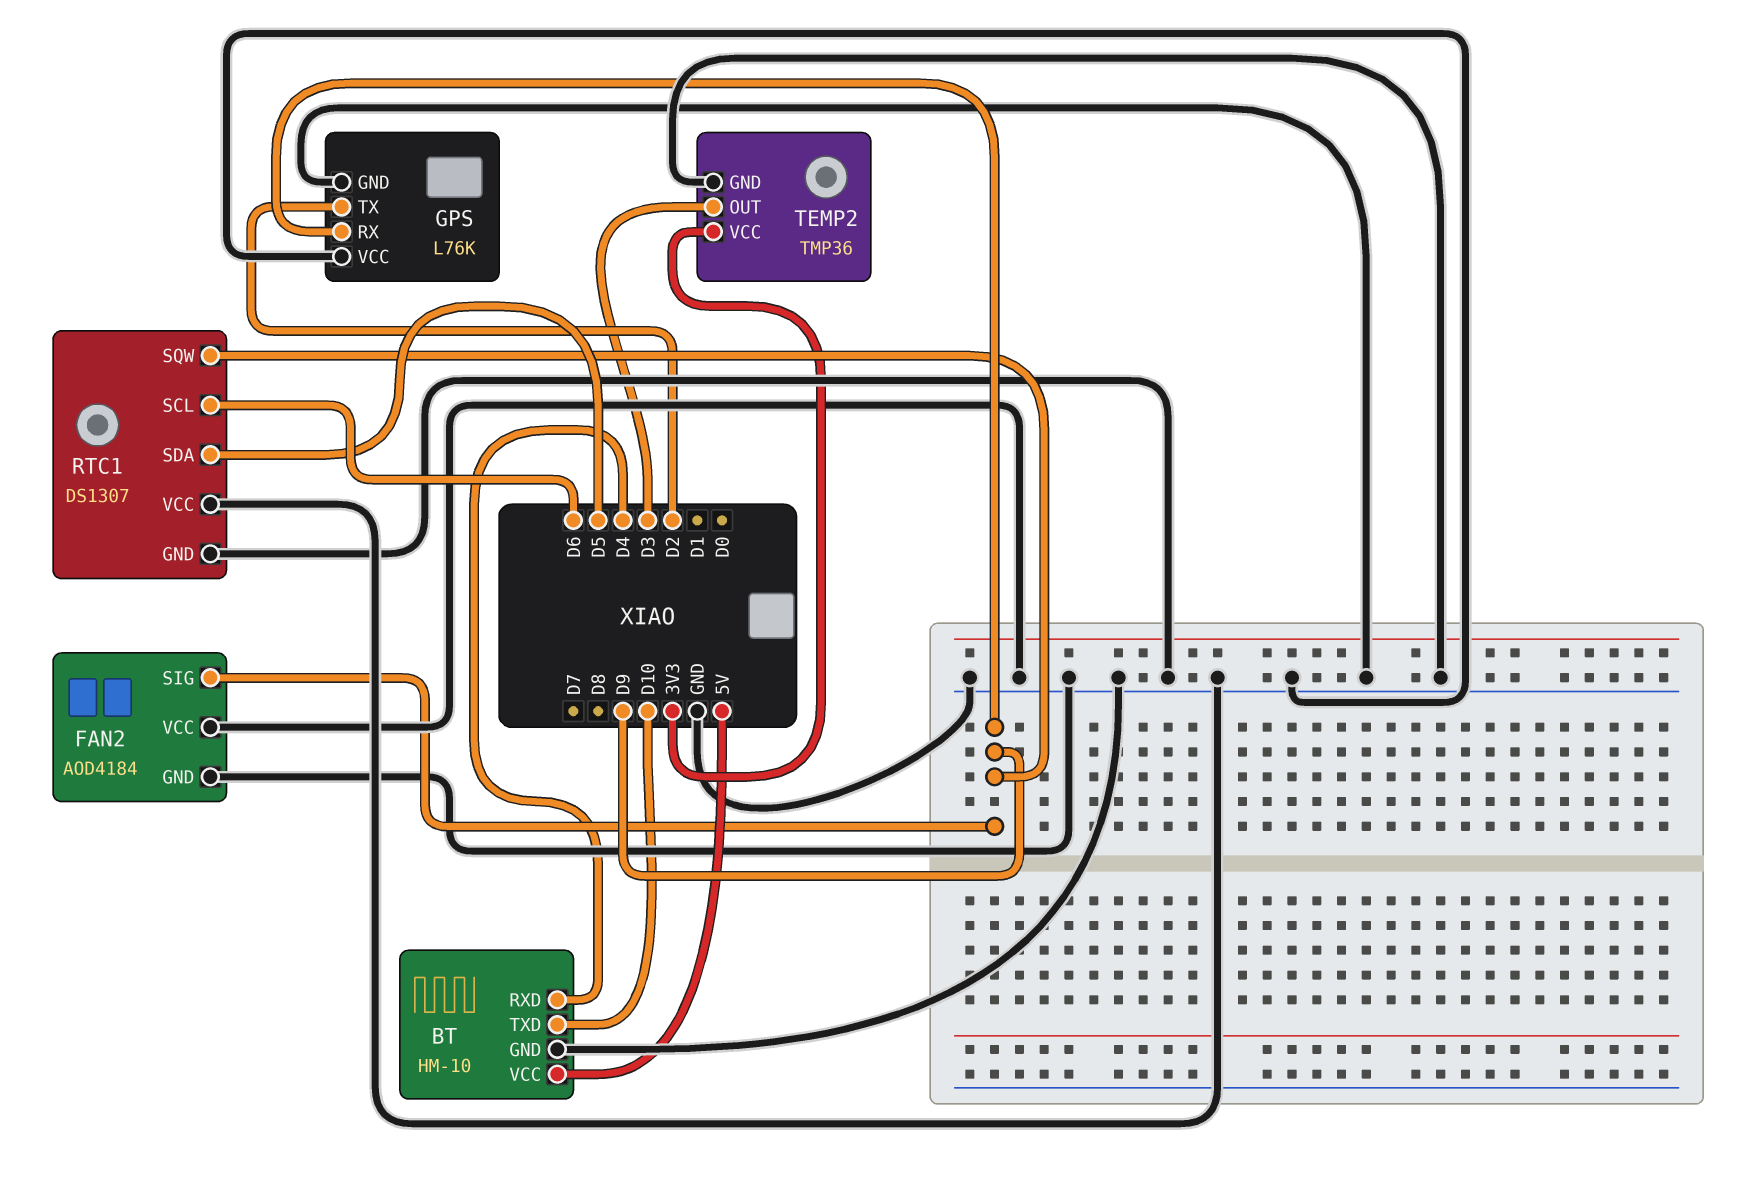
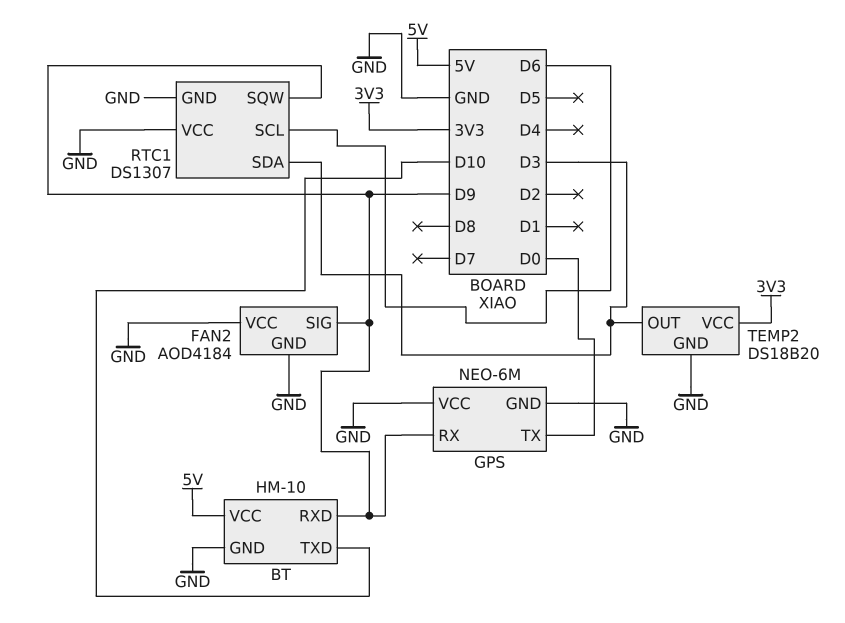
BT pin RXD: D4 -> D9
GPS: L76K -> NEO-6M
GPS pin TX: D2 -> D0
RTC1 pin SDA: D5 -> D3
TEMP2: TMP36 -> DS18B20

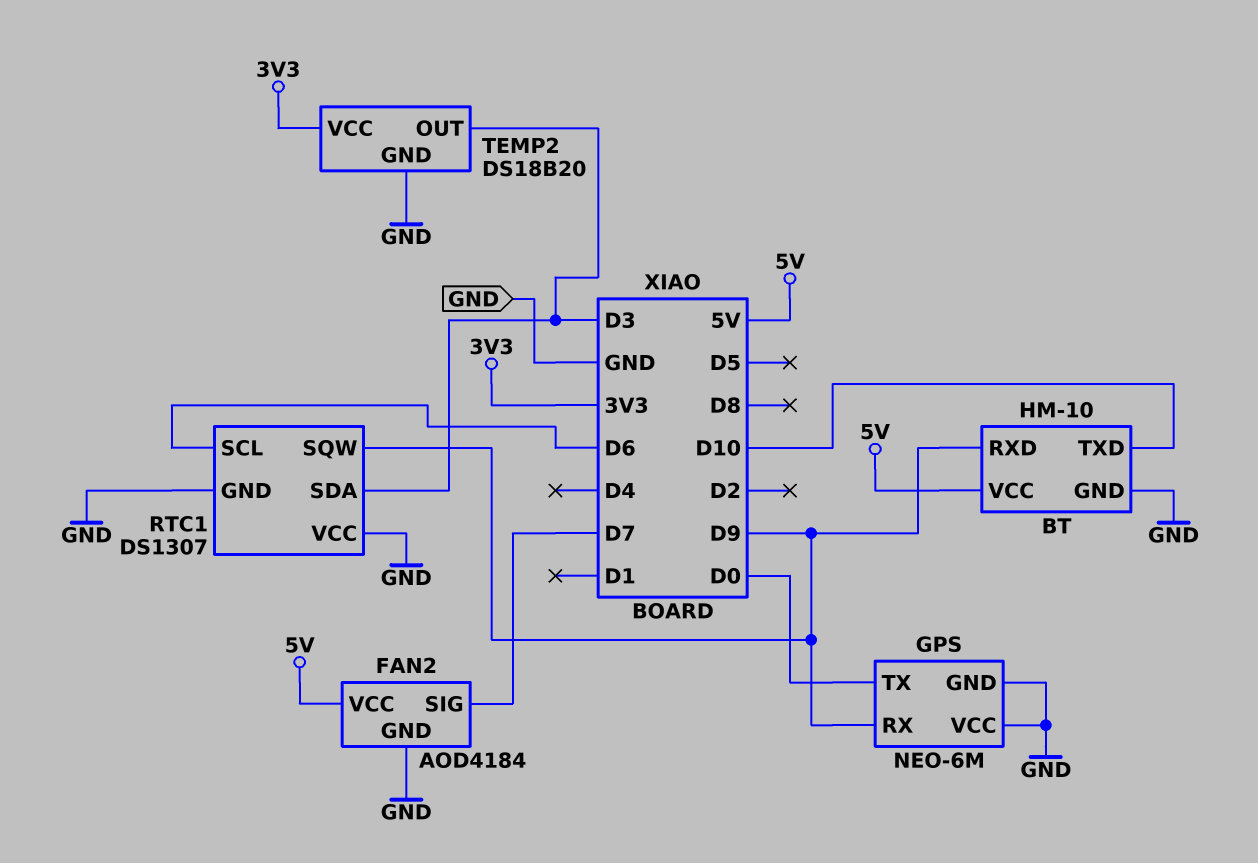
FAN2 pin SIG: D9 -> D7
FAN2 pin VCC: GND -> 5V

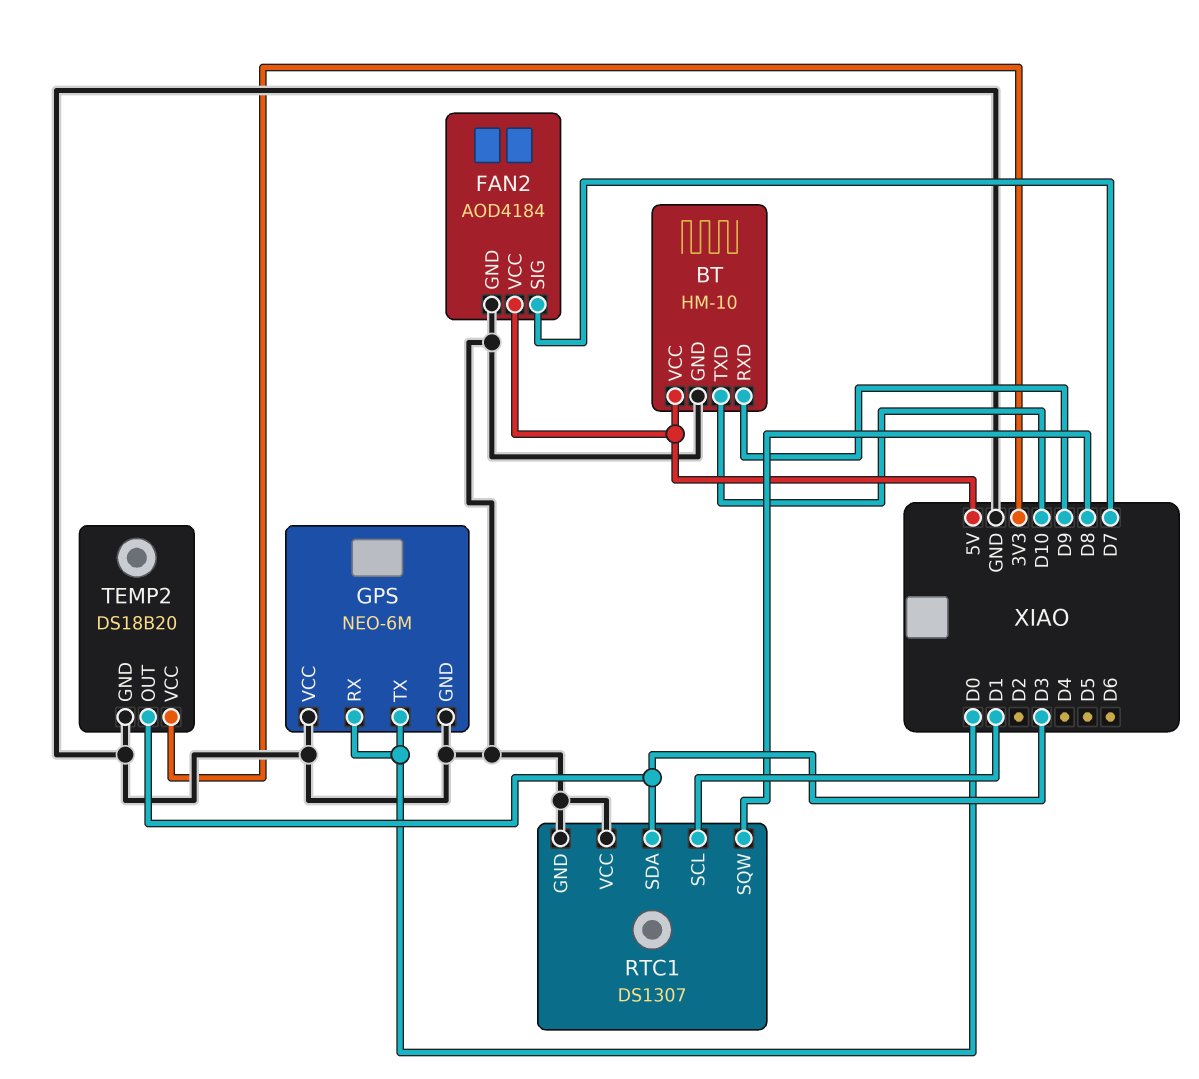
GPS pin RX: D9 -> D0
RTC1 pin SCL: D6 -> D1
RTC1 pin SQW: D9 -> D8

